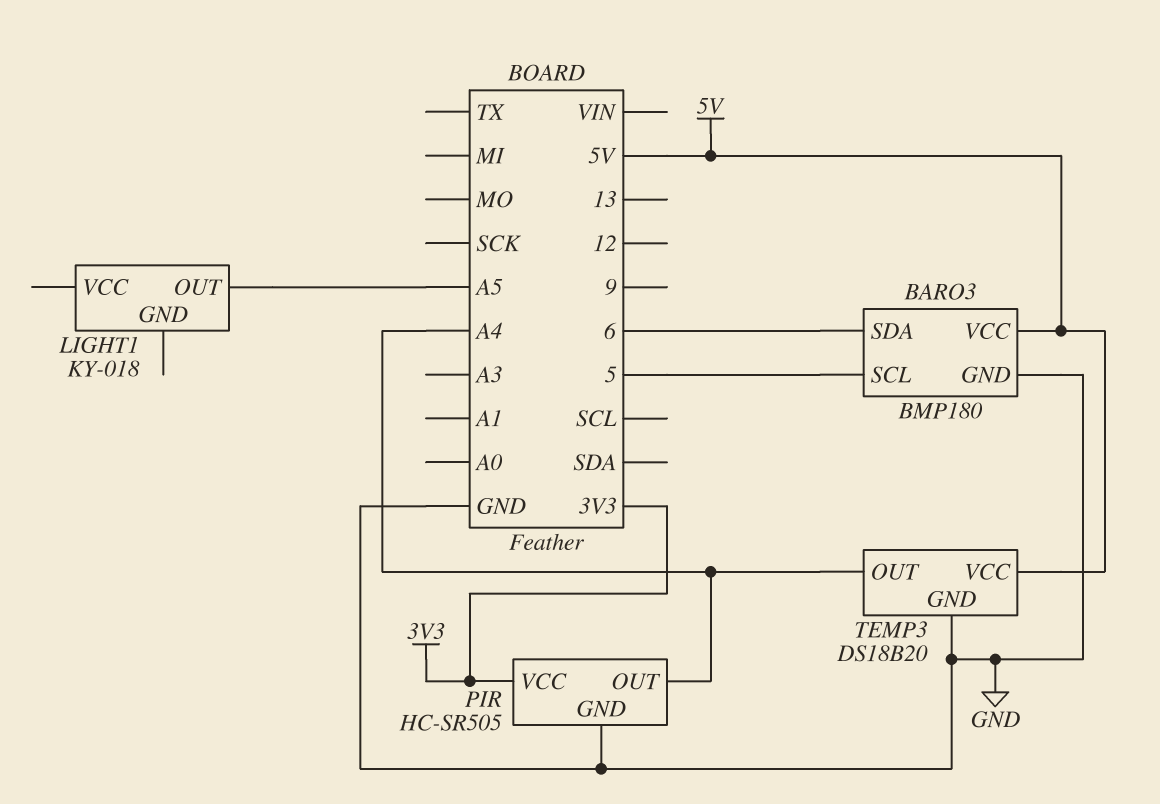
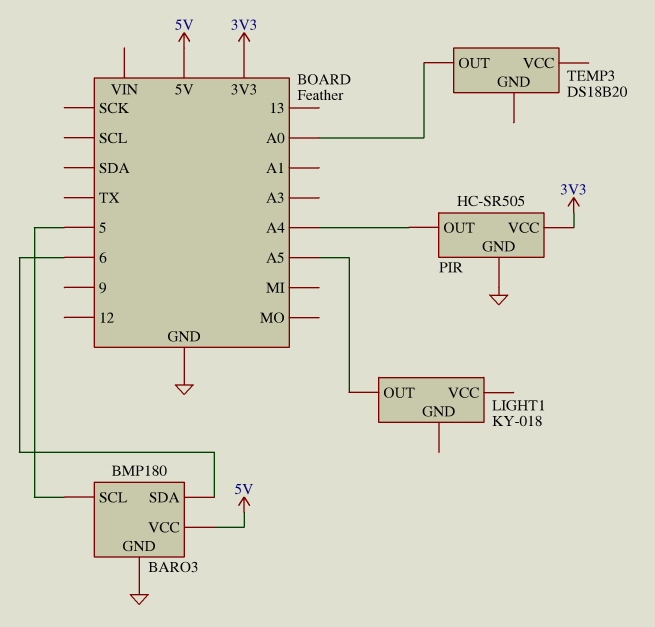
TEMP3 pin GND: GND -> none
TEMP3 pin OUT: A4 -> A0
TEMP3 pin VCC: 5V -> none

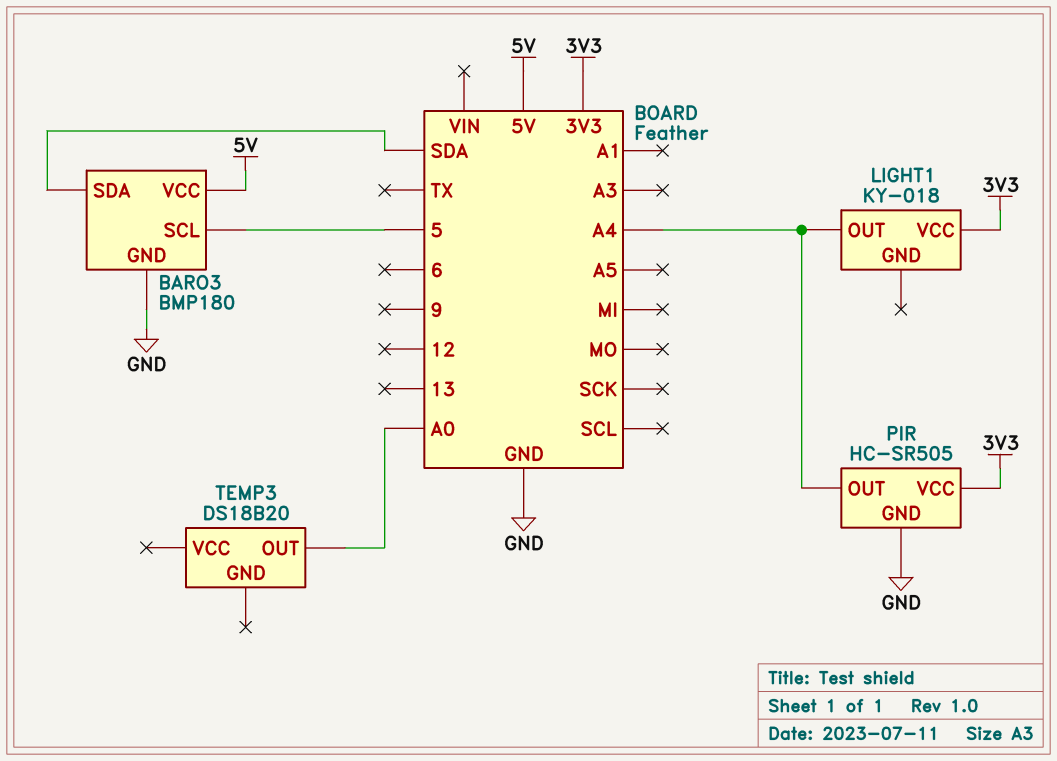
BARO3 pin SDA: 6 -> SDA
LIGHT1 pin OUT: A5 -> A4
LIGHT1 pin VCC: none -> 3V3

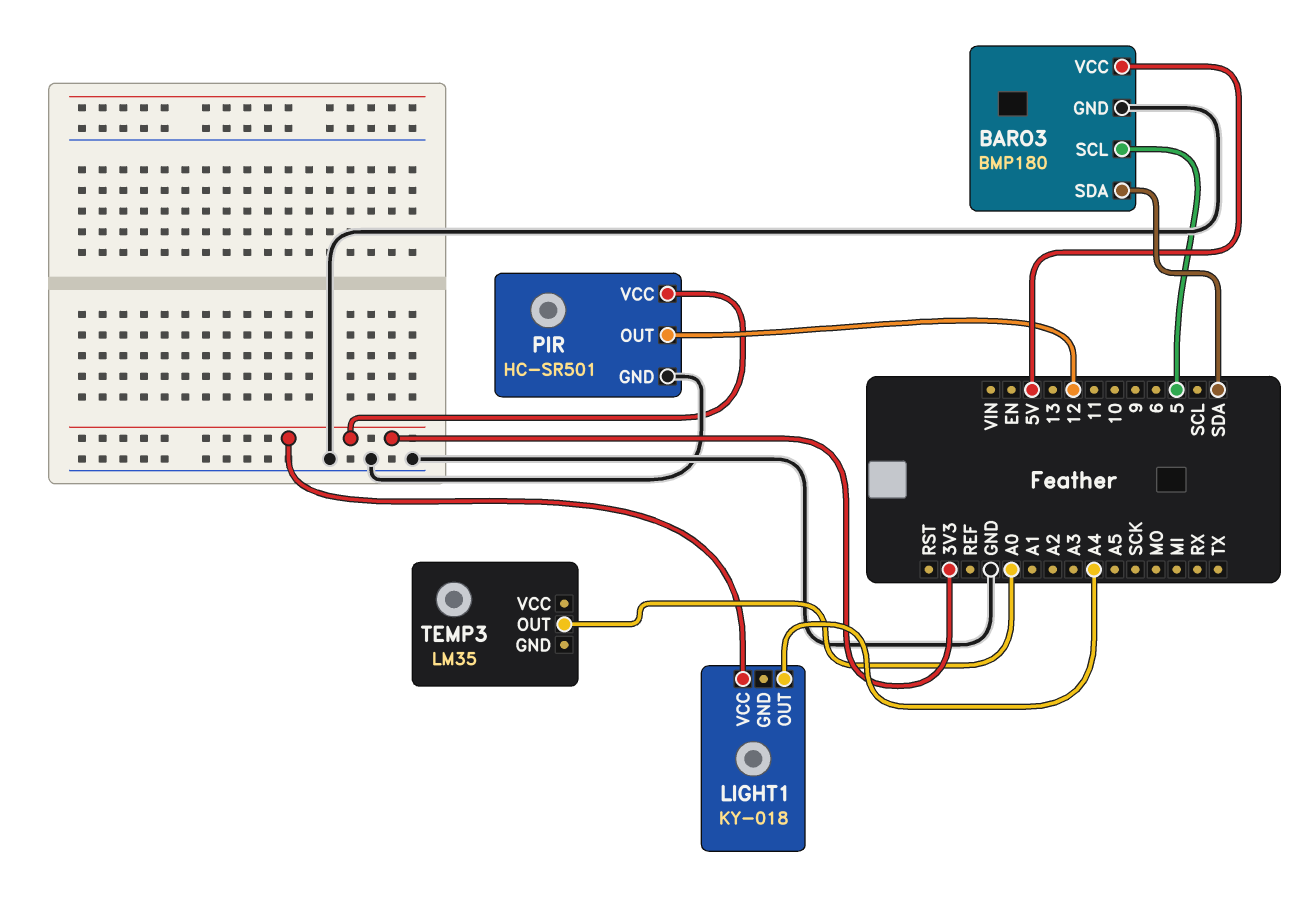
PIR: HC-SR505 -> HC-SR501
PIR pin OUT: A4 -> 12
TEMP3: DS18B20 -> LM35

